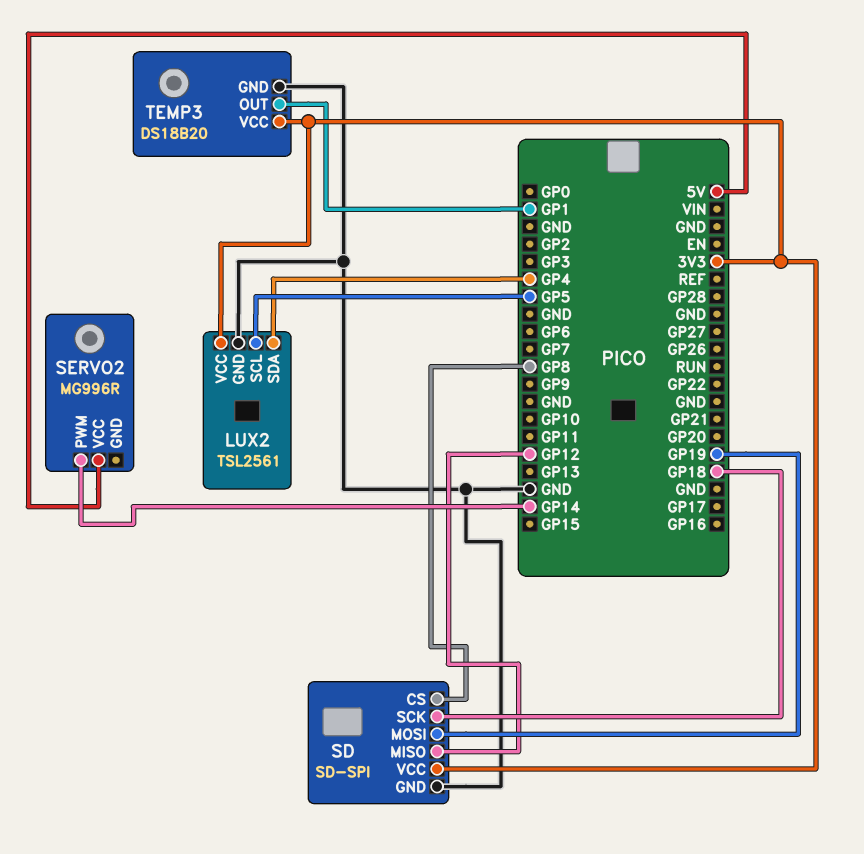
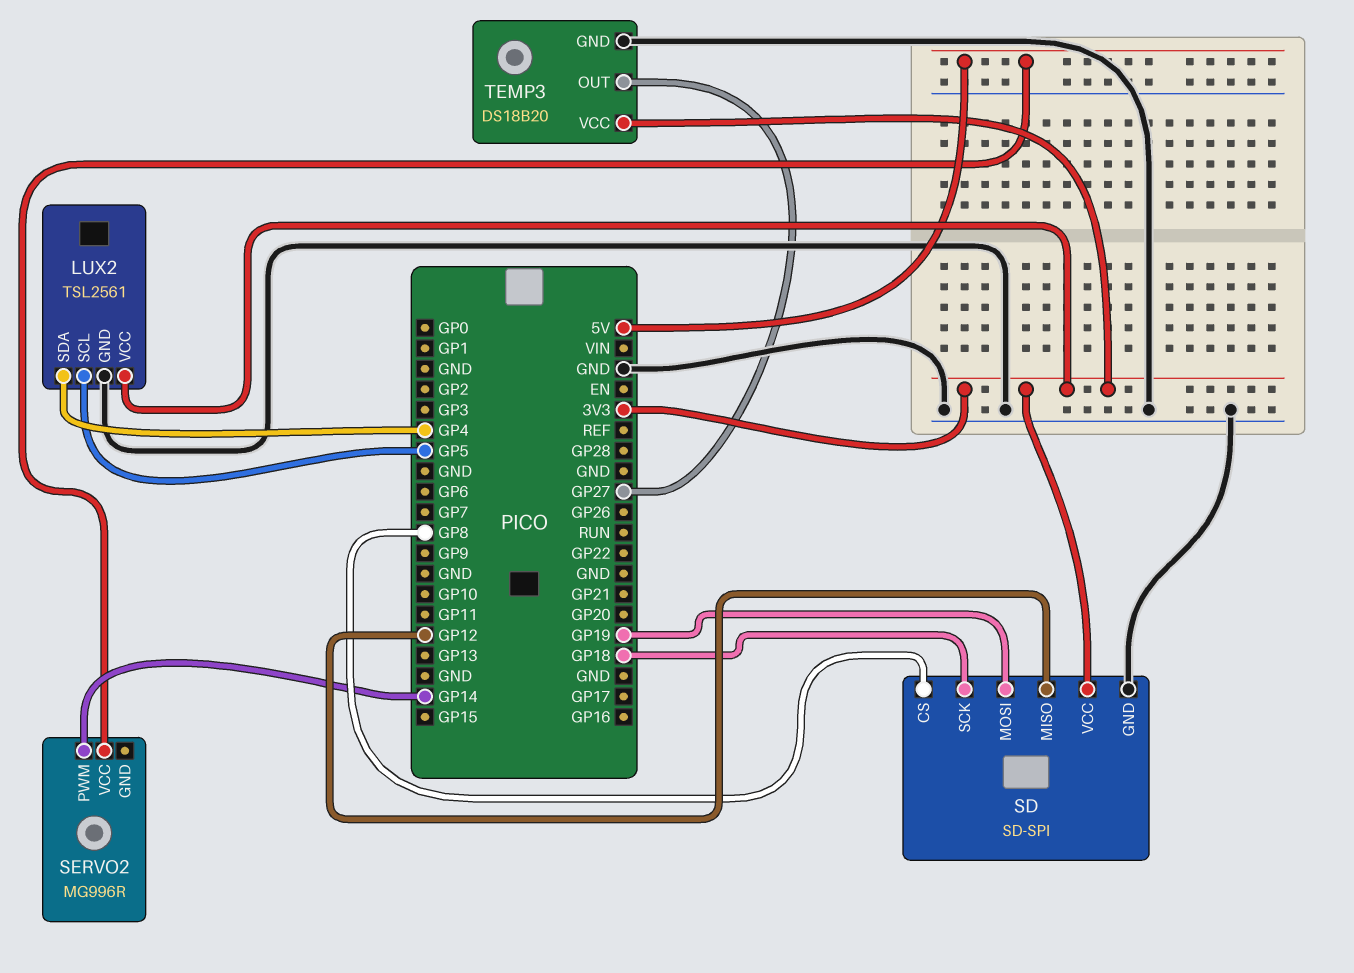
TEMP3 pin OUT: GP1 -> GP27

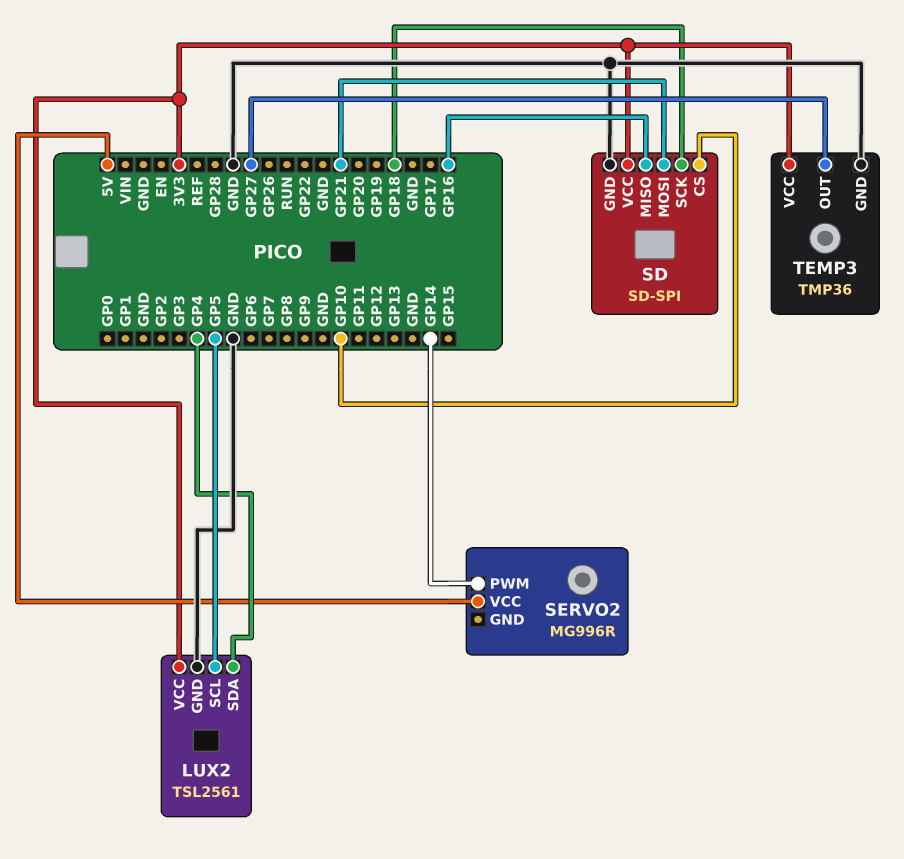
SD pin CS: GP8 -> GP10
SD pin MISO: GP12 -> GP16
SD pin MOSI: GP19 -> GP21
TEMP3: DS18B20 -> TMP36

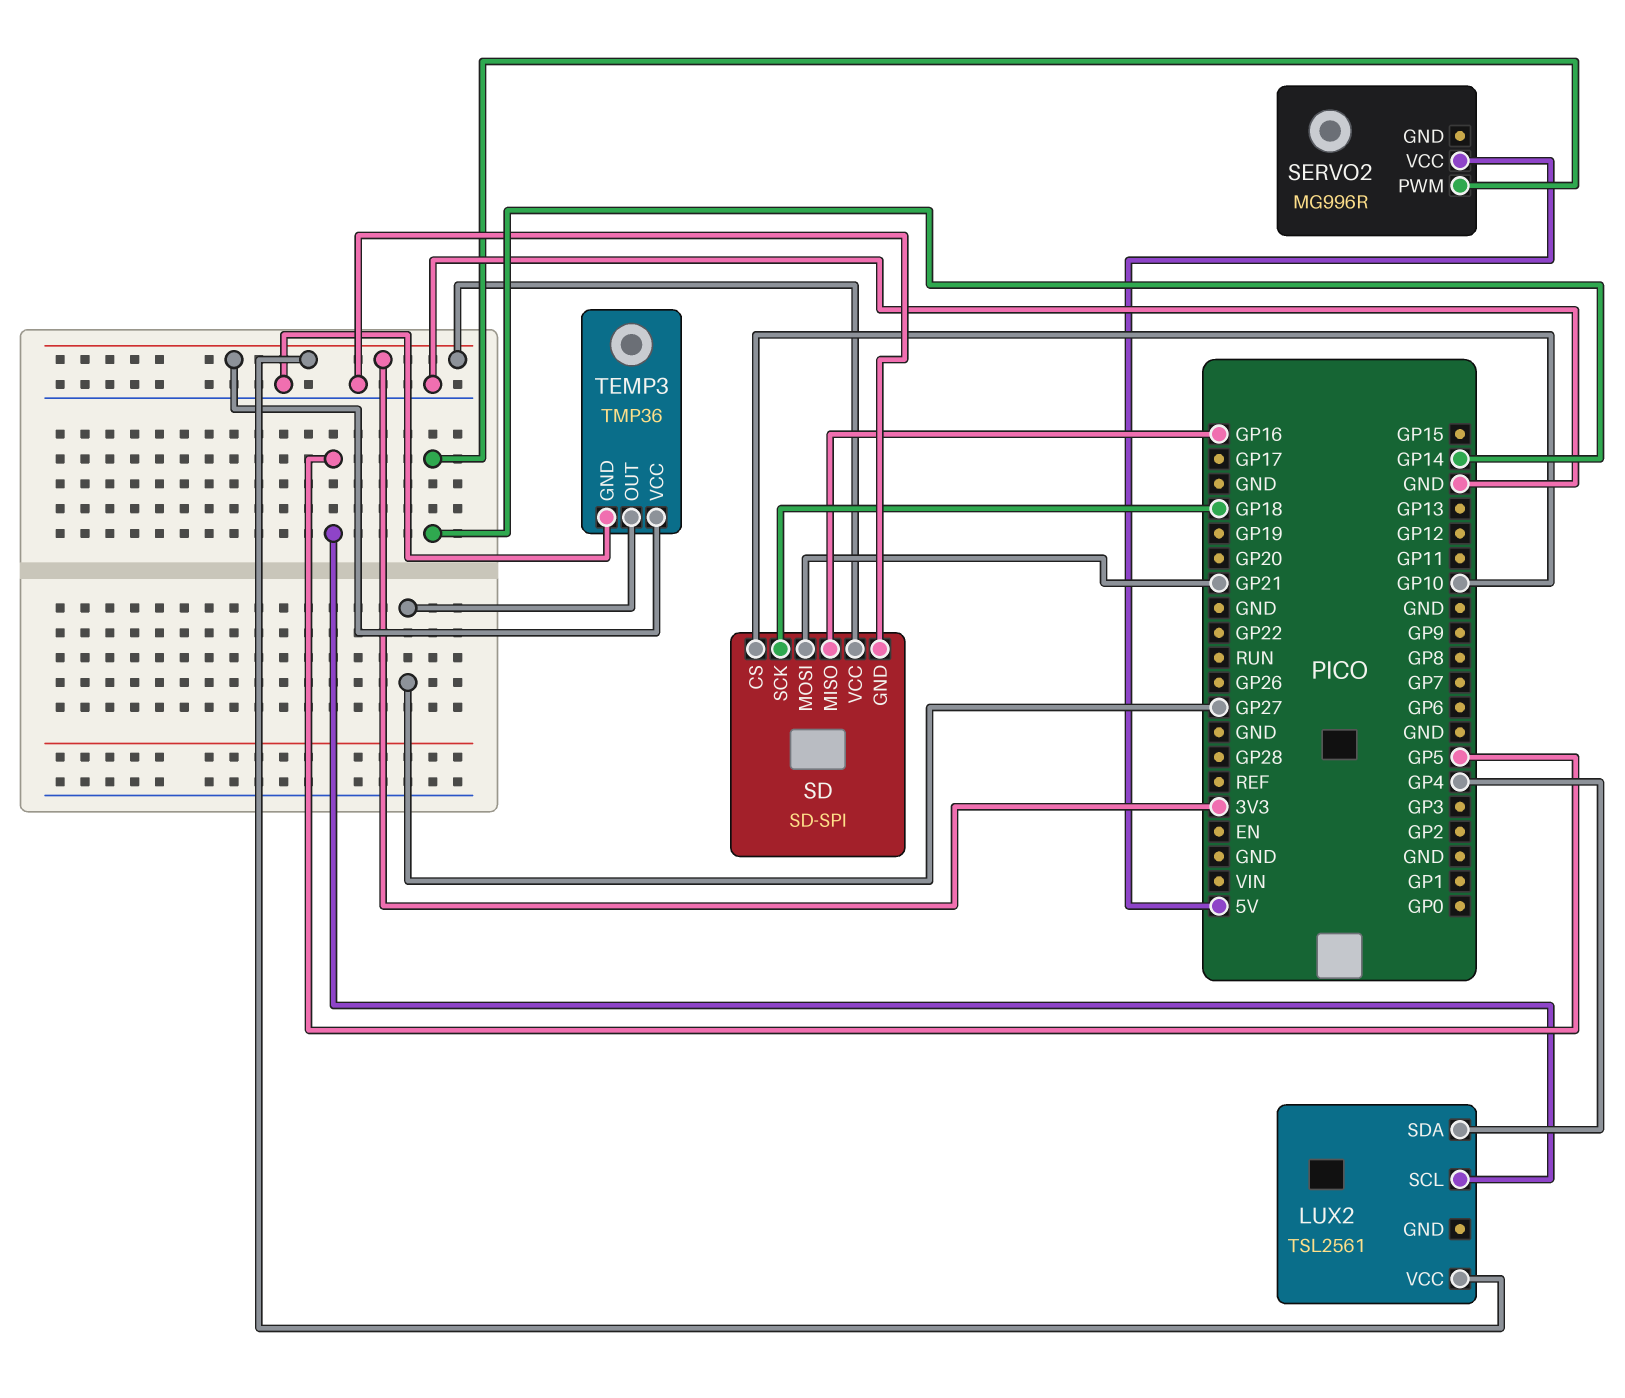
LUX2 pin GND: GND -> none

